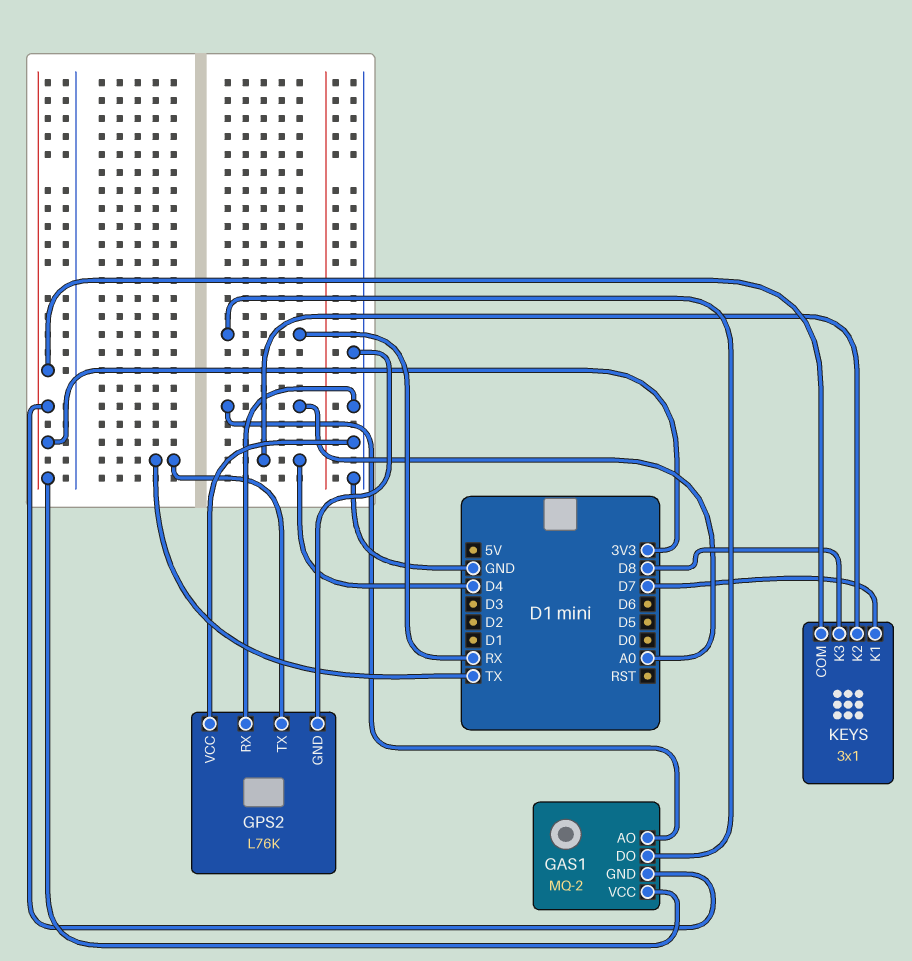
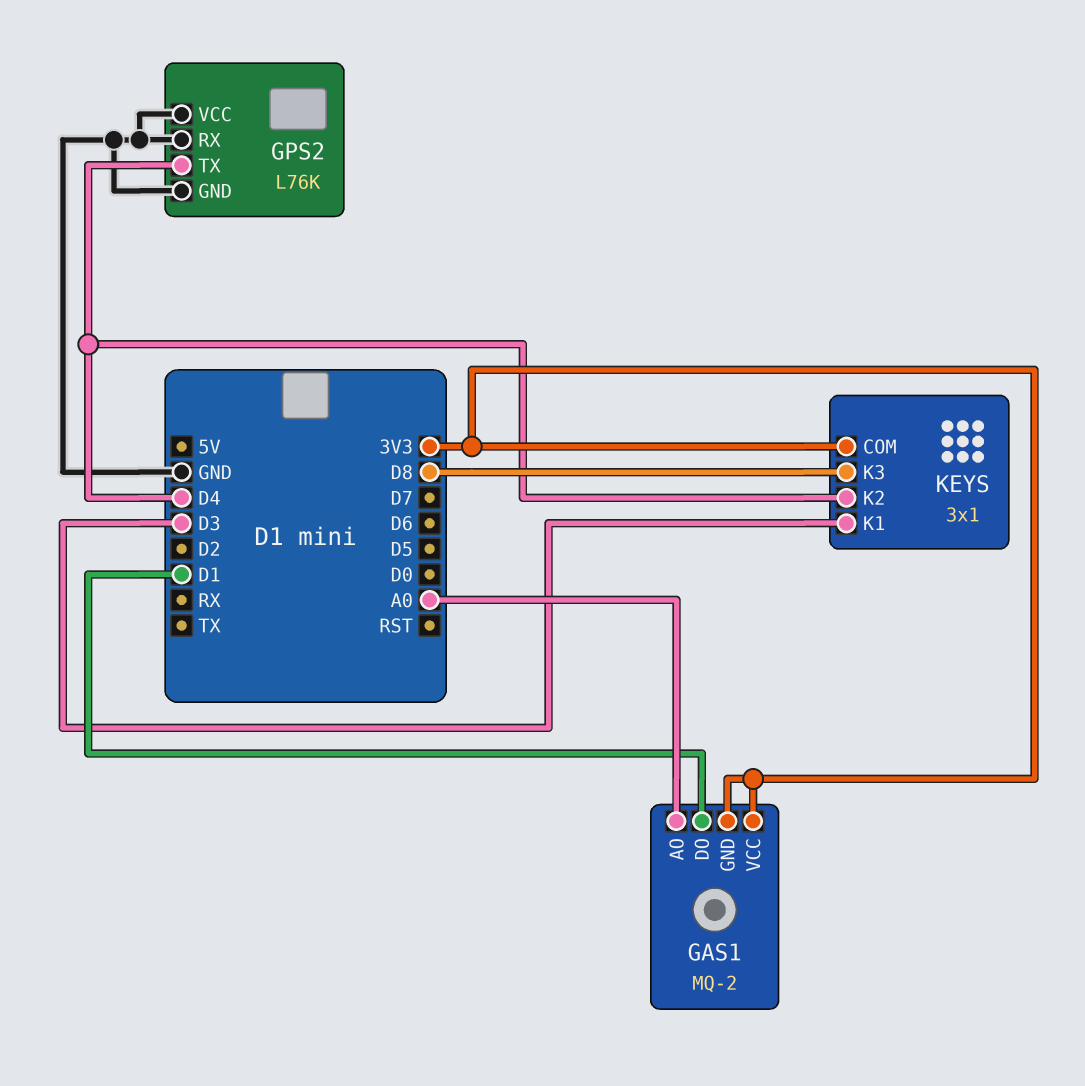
GAS1 pin DO: RX -> D1
GPS2 pin TX: TX -> D4
KEYS pin K1: D7 -> D3

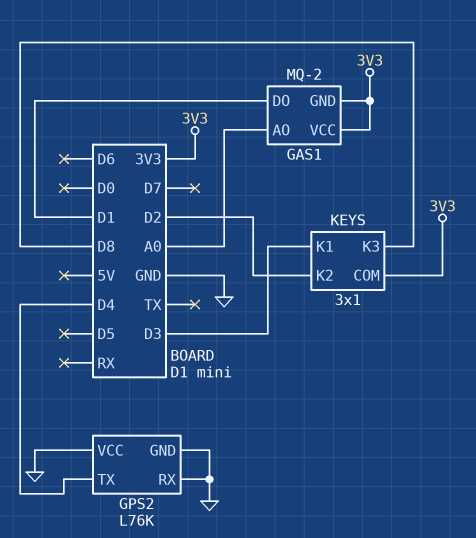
KEYS pin K2: D4 -> D2

